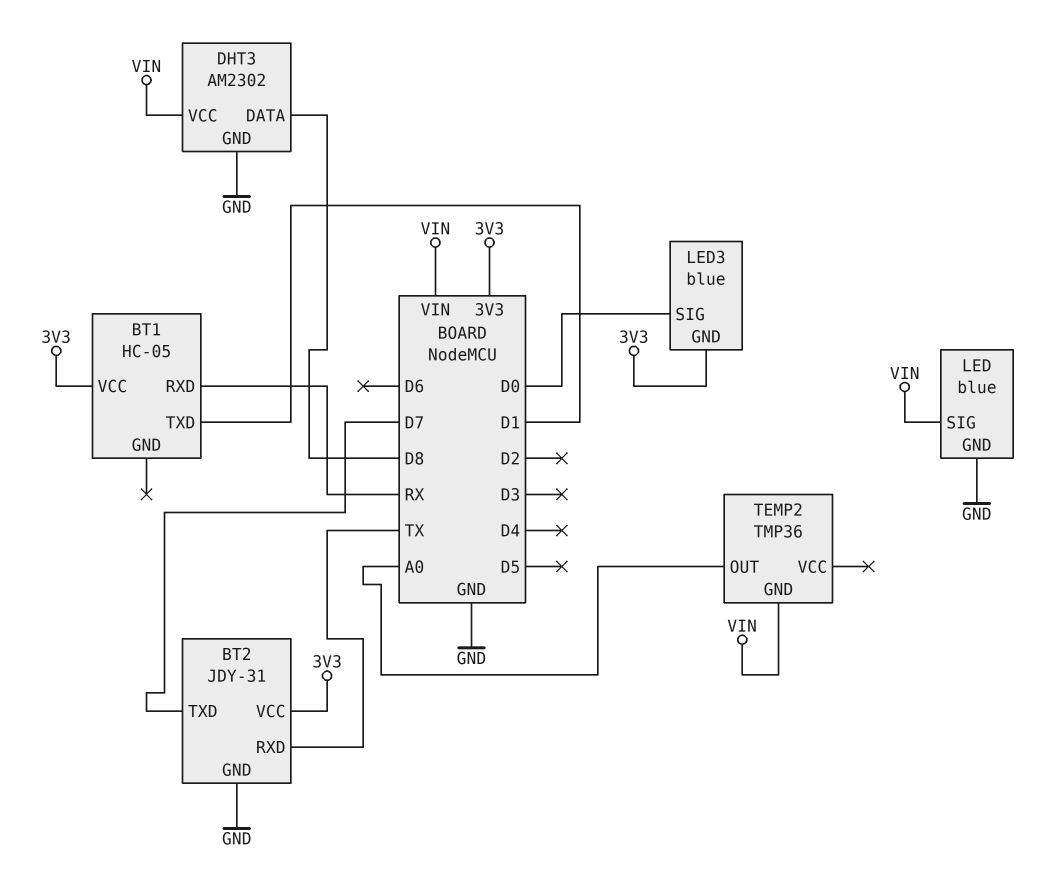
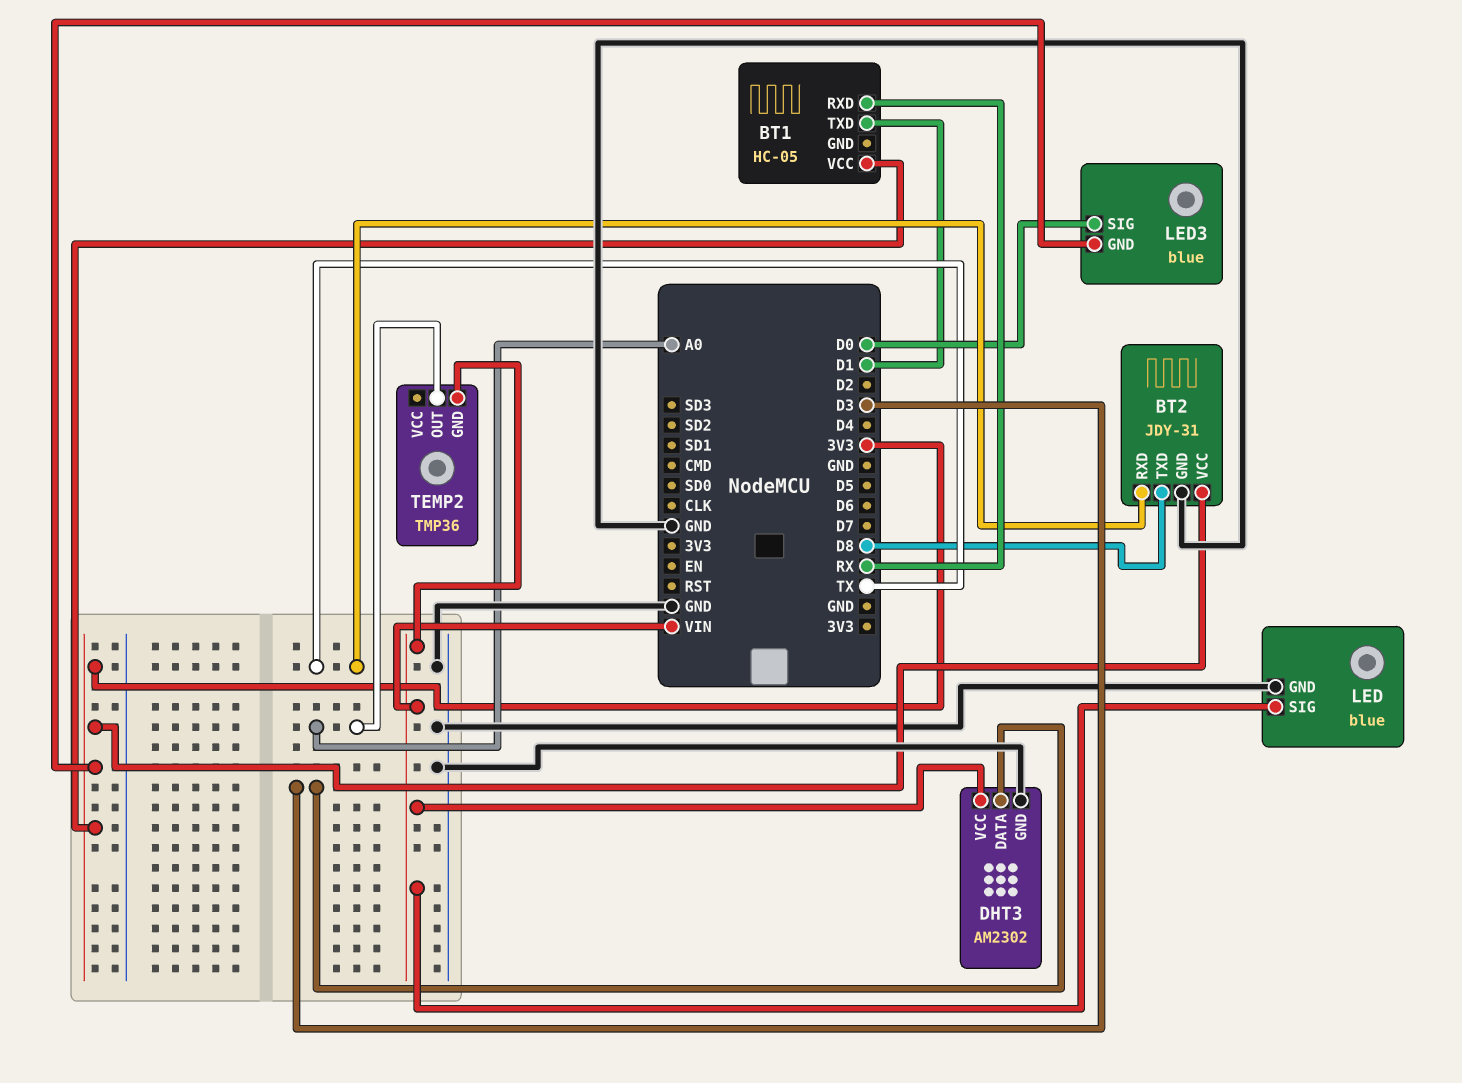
BT2 pin TXD: D7 -> D8
DHT3 pin DATA: D8 -> D3

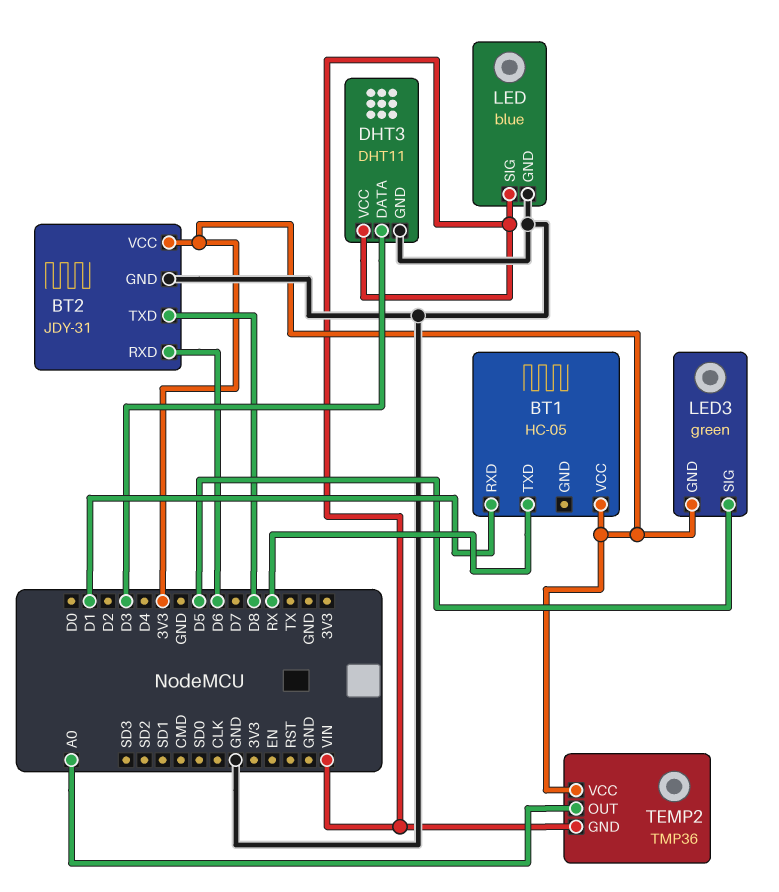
BT1 pin RXD: RX -> D1
BT1 pin TXD: D1 -> RX
BT2 pin RXD: TX -> D6
DHT3: AM2302 -> DHT11
LED3: blue -> green
LED3 pin SIG: D0 -> D5
TEMP2 pin VCC: none -> 3V3

